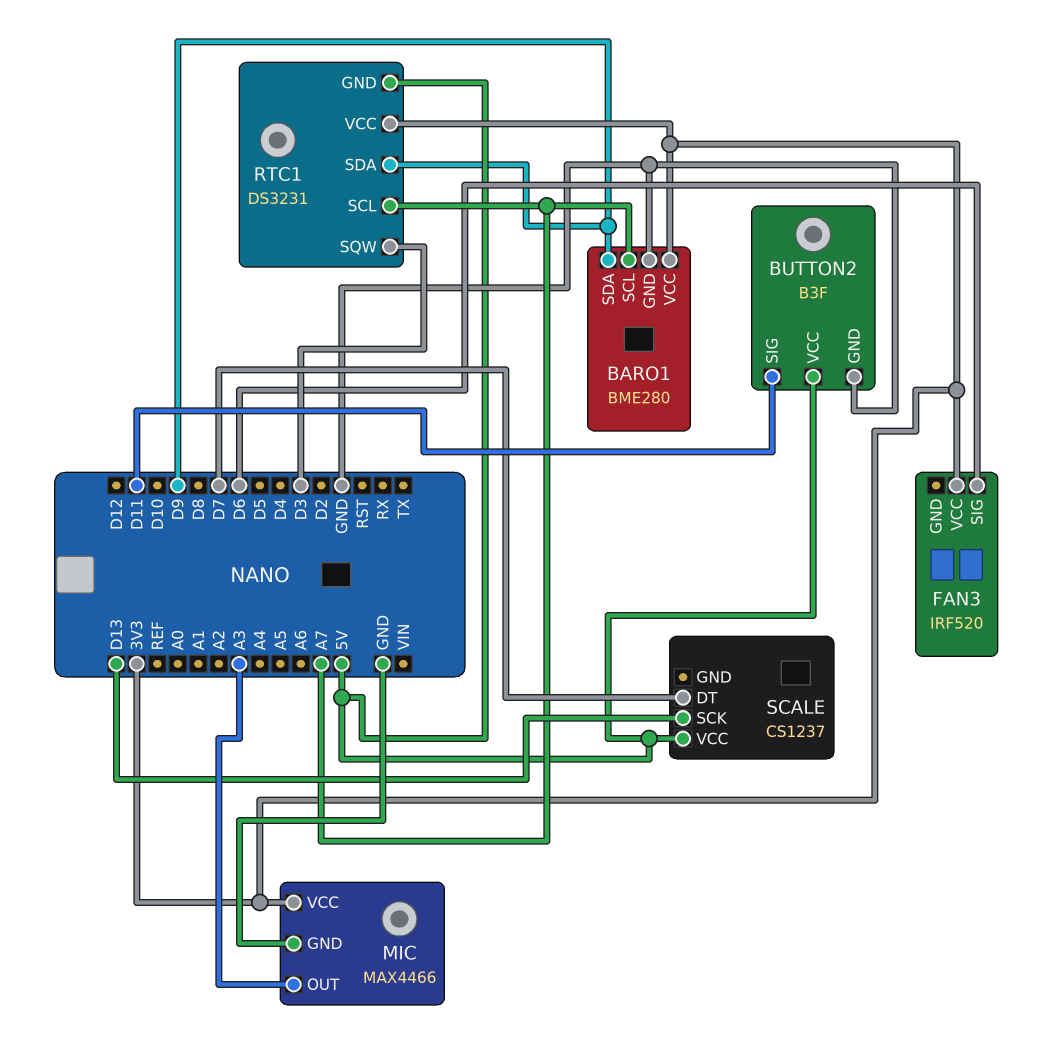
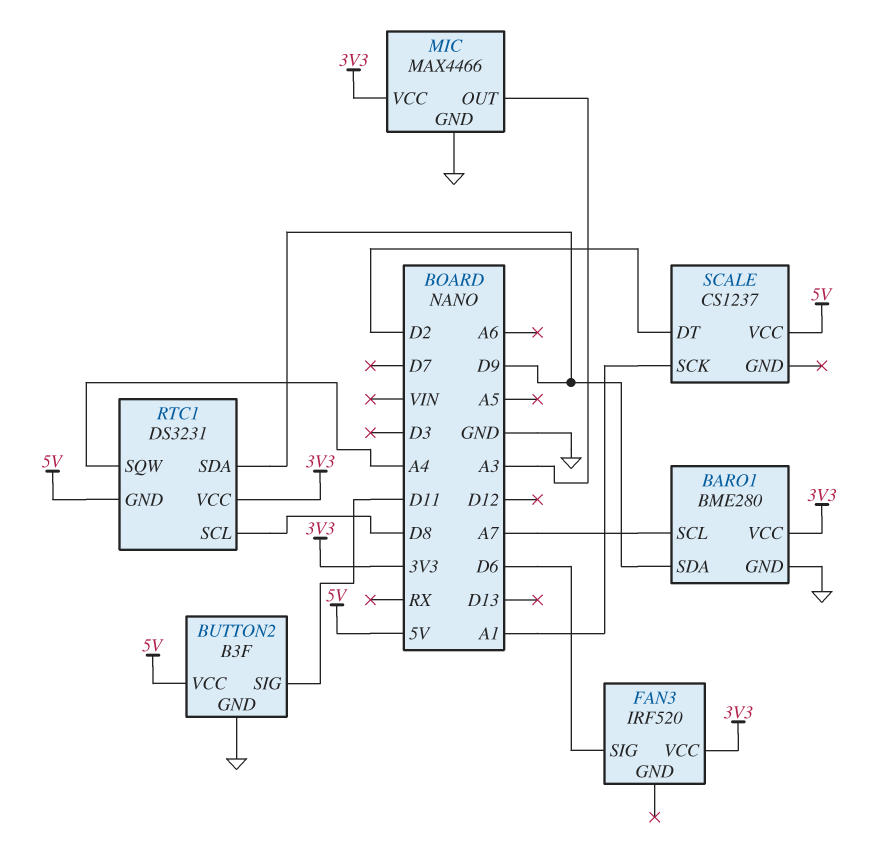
RTC1 pin SCL: A7 -> D8
RTC1 pin SQW: D3 -> A4
SCALE pin DT: D7 -> D2
SCALE pin SCK: D13 -> A1

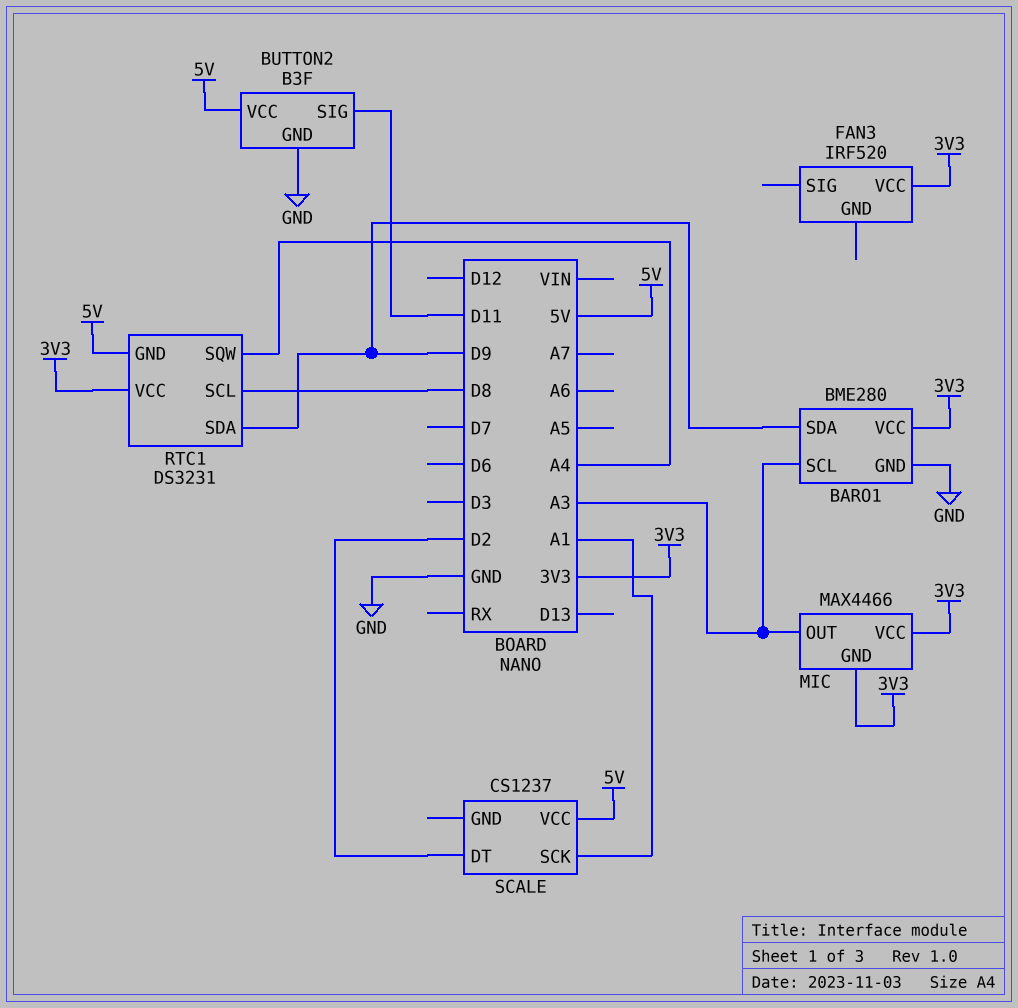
BARO1 pin SCL: A7 -> A3
FAN3 pin SIG: D6 -> none
MIC pin GND: GND -> 3V3

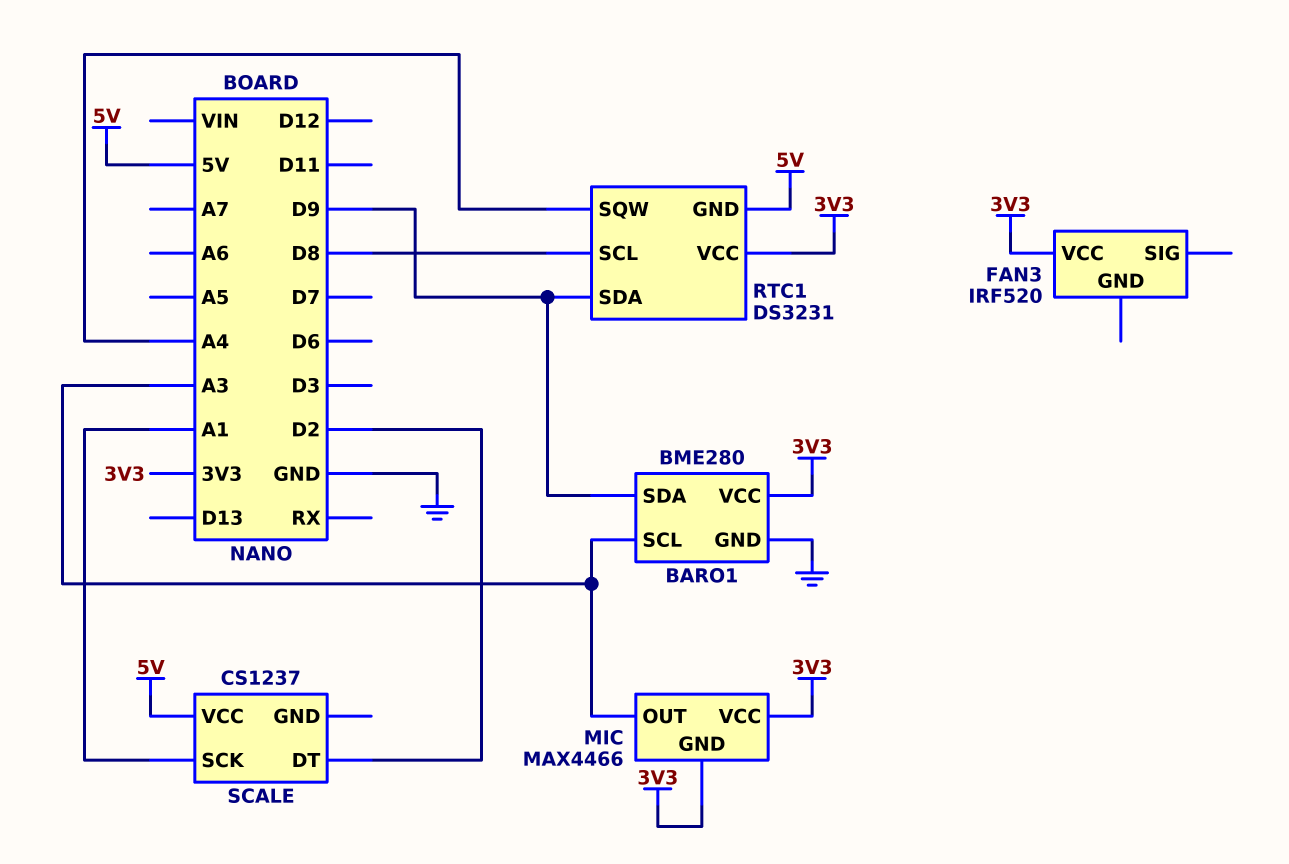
BUTTON2: B3F -> none
BUTTON2 pin GND: GND -> none
BUTTON2 pin SIG: D11 -> none
BUTTON2 pin VCC: 5V -> none

